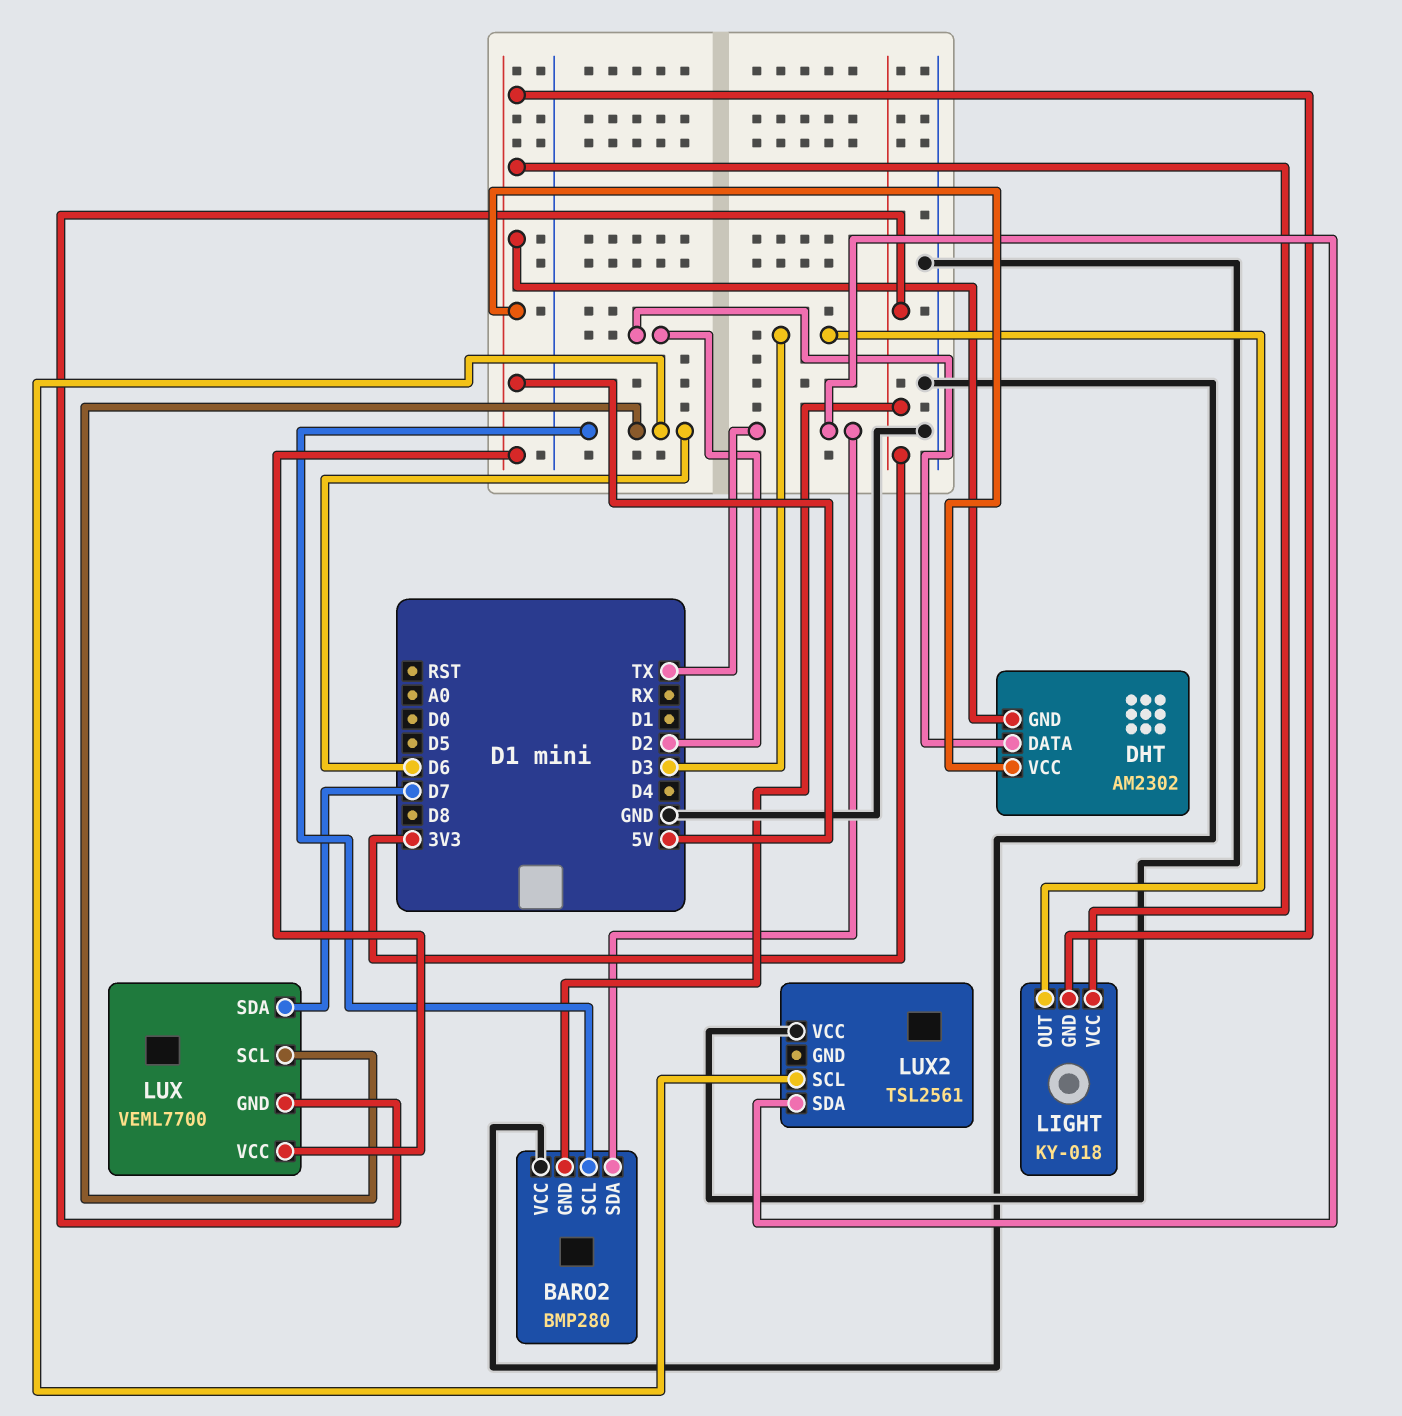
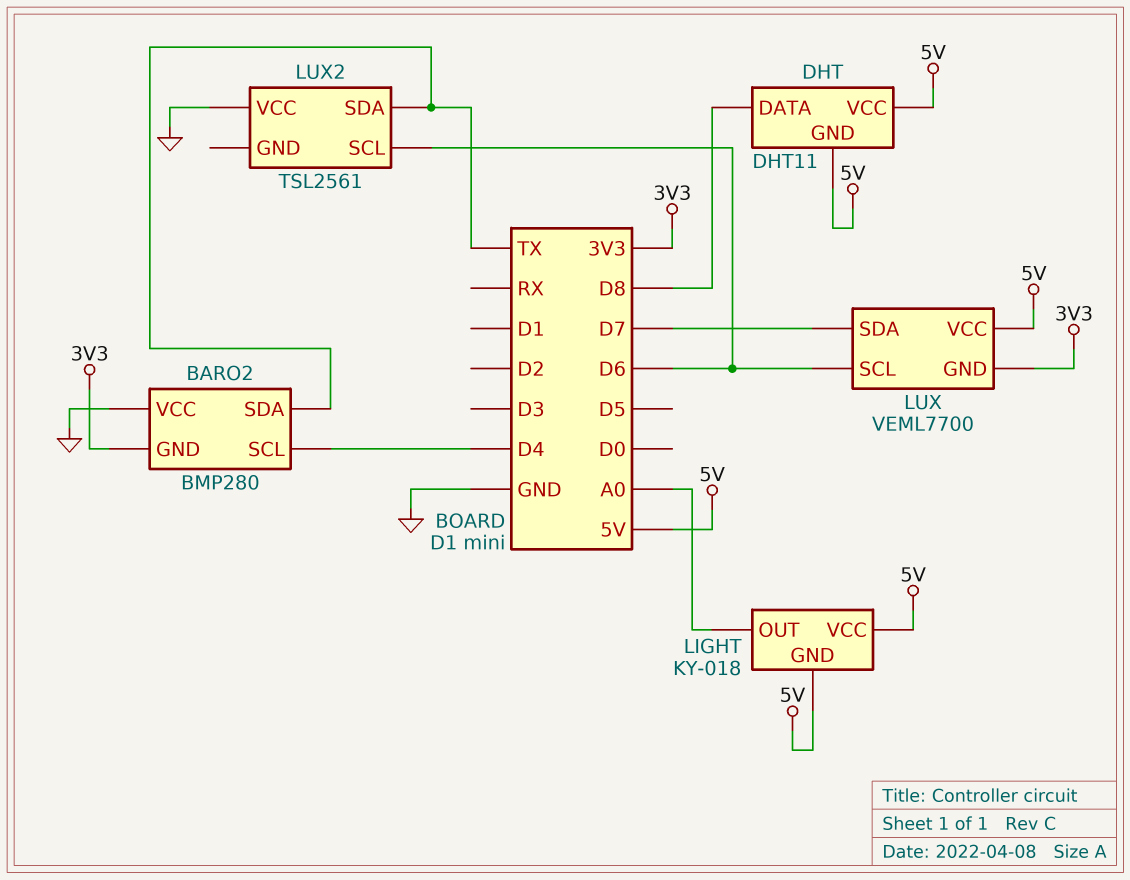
BARO2 pin SCL: D6 -> D4
DHT: AM2302 -> DHT11
DHT pin DATA: D2 -> D8
LIGHT pin OUT: D3 -> A0

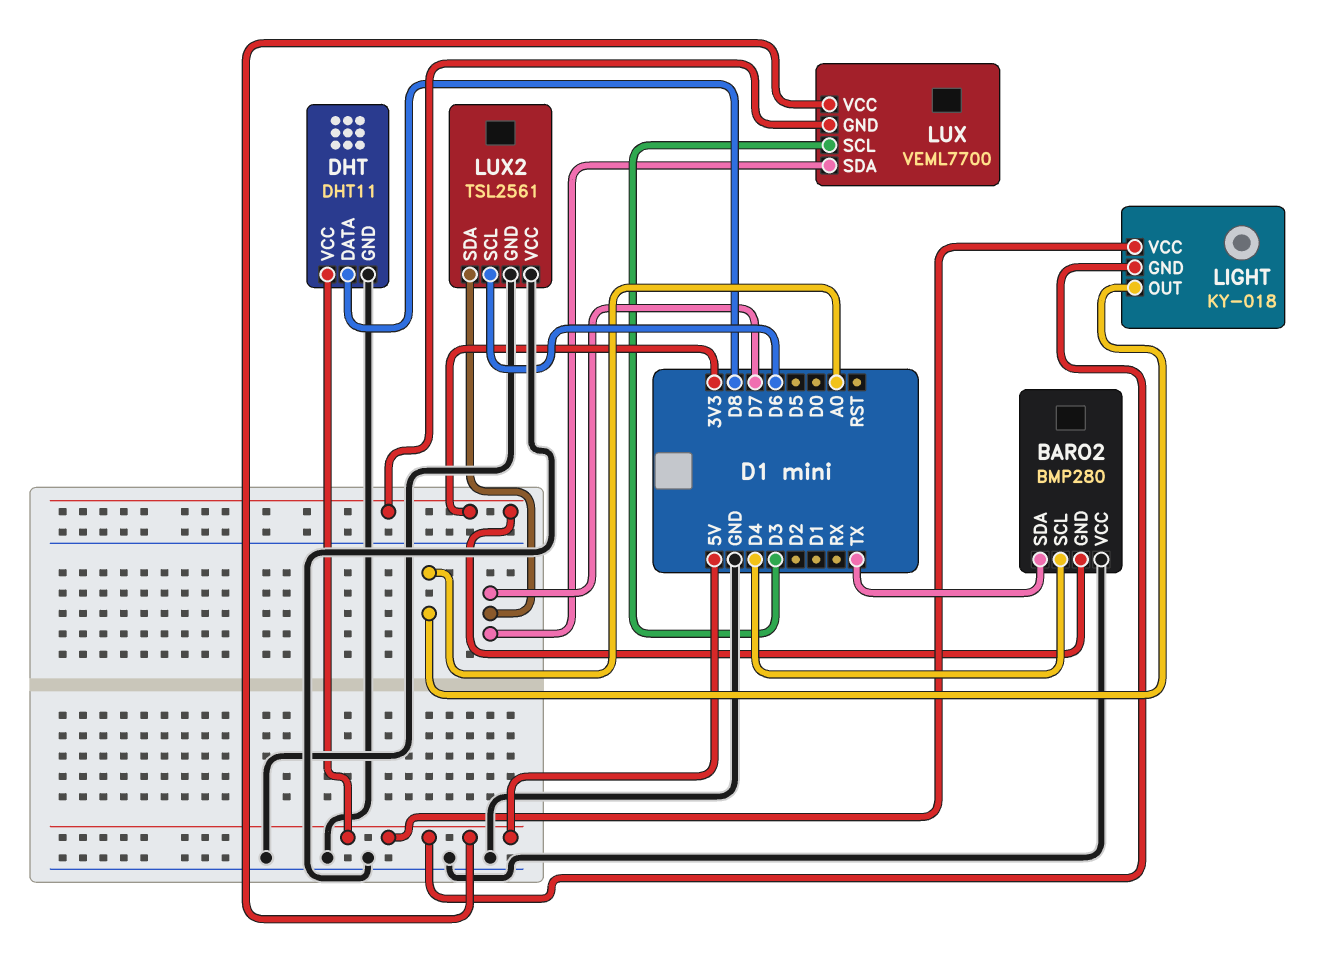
DHT pin GND: 5V -> GND
LUX pin SCL: D6 -> D3
LUX2 pin GND: none -> GND
LUX2 pin SDA: TX -> D7

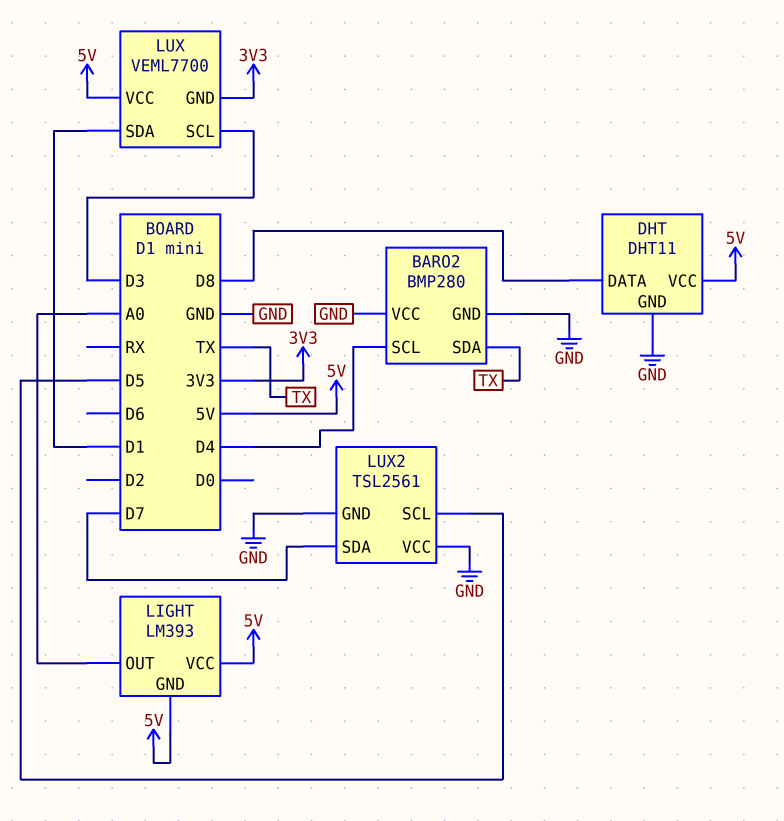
BARO2 pin GND: 3V3 -> GND
LIGHT: KY-018 -> LM393
LUX pin SDA: D7 -> D1
LUX2 pin SCL: D6 -> D5

